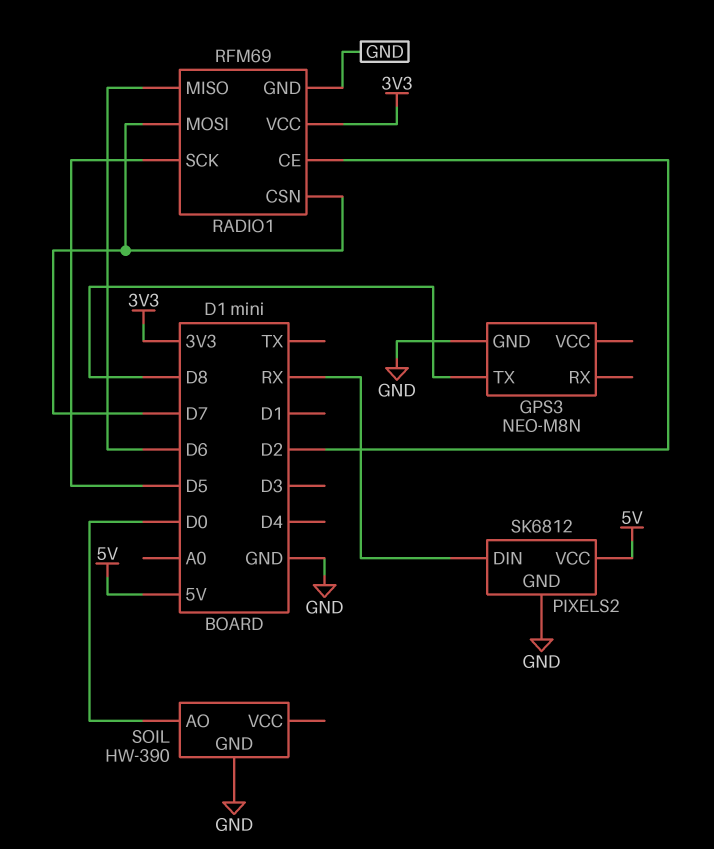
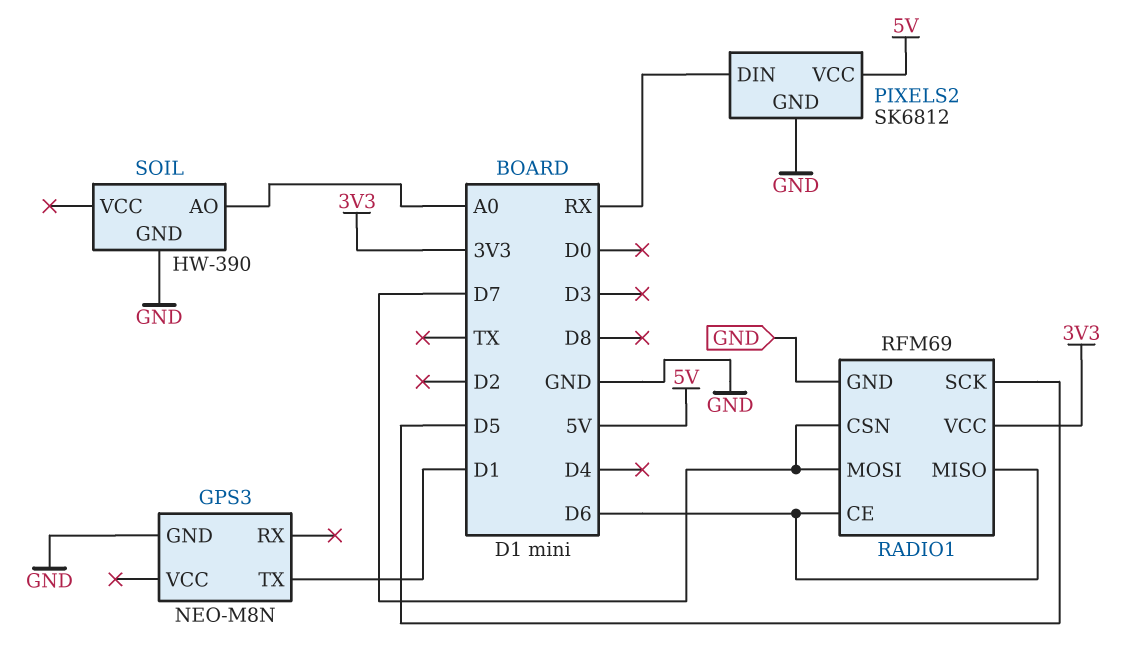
GPS3 pin TX: D8 -> D1
RADIO1 pin CE: D2 -> D6
SOIL pin AO: D0 -> A0

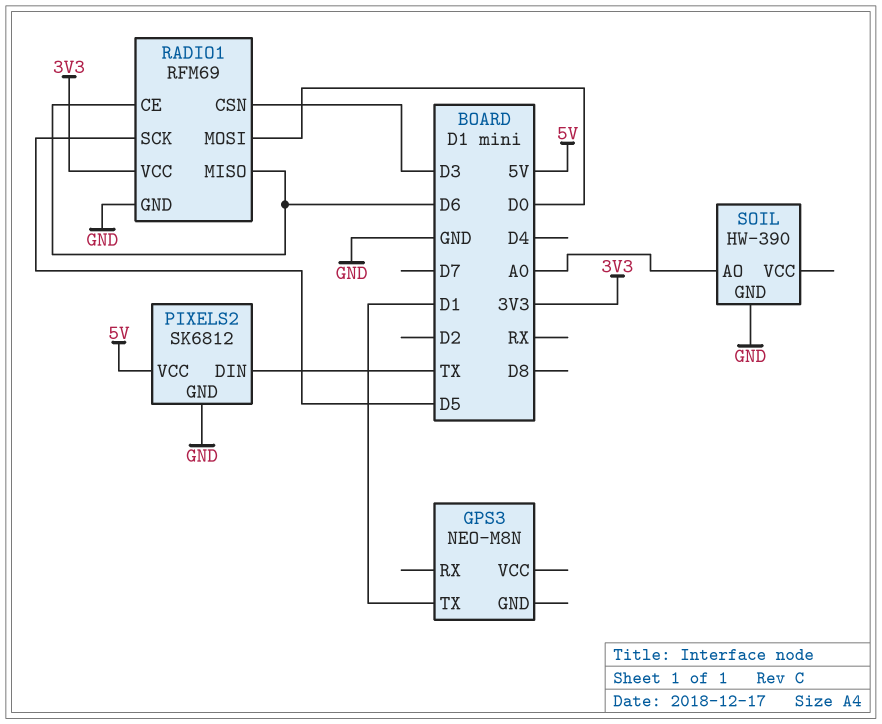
GPS3 pin GND: GND -> none
PIXELS2 pin DIN: RX -> TX
RADIO1 pin CSN: D7 -> D3
RADIO1 pin MOSI: D7 -> D0

